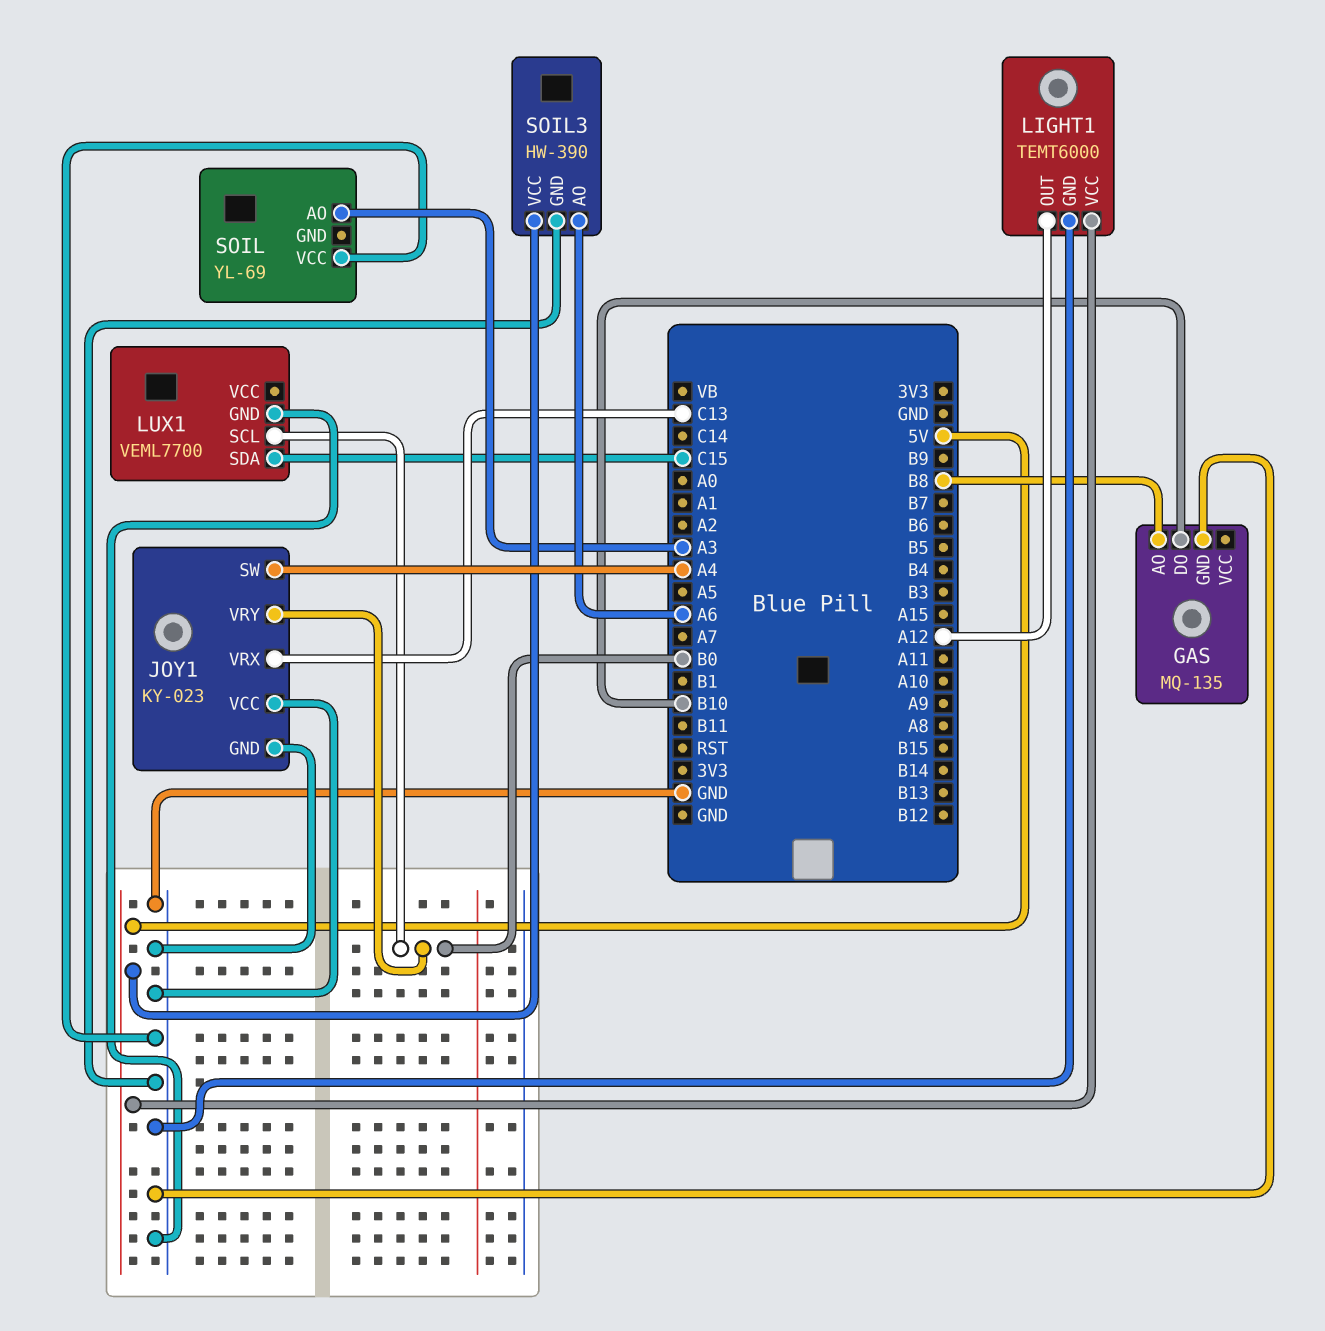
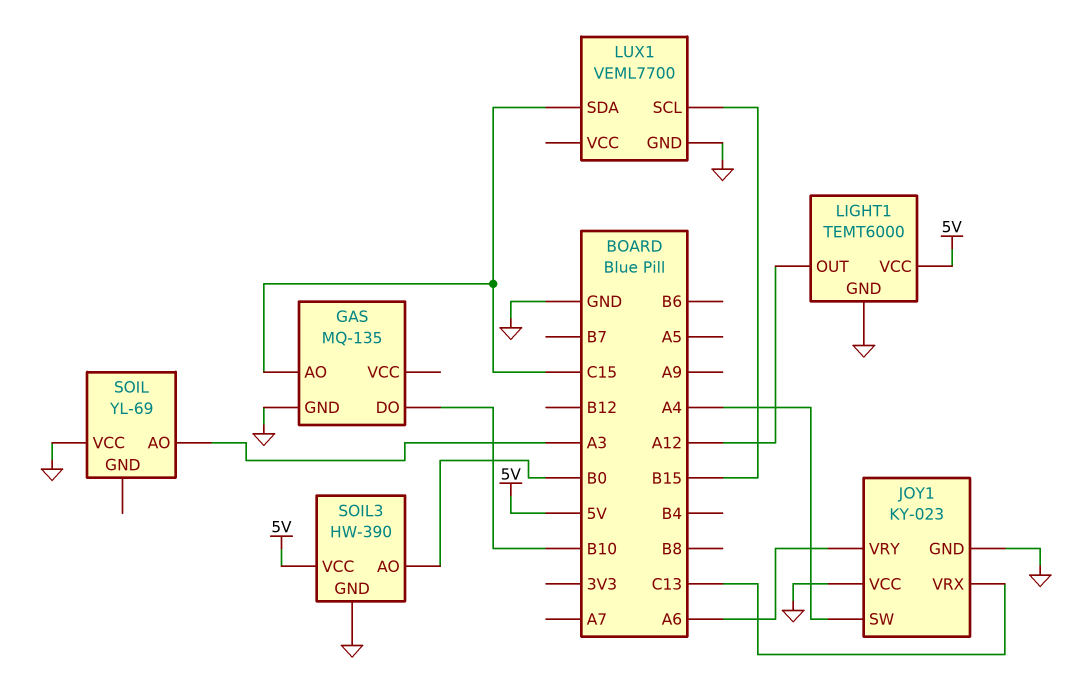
GAS pin AO: B8 -> C15
JOY1 pin VRY: B0 -> A6
LUX1 pin SCL: B0 -> B15
SOIL3 pin AO: A6 -> B0

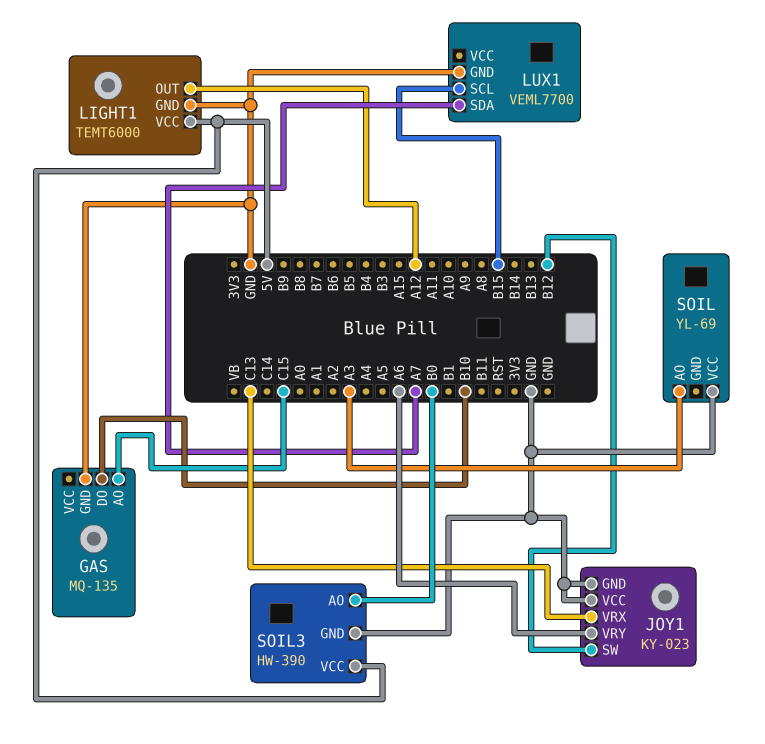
JOY1 pin SW: A4 -> B12
LUX1 pin SDA: C15 -> A7

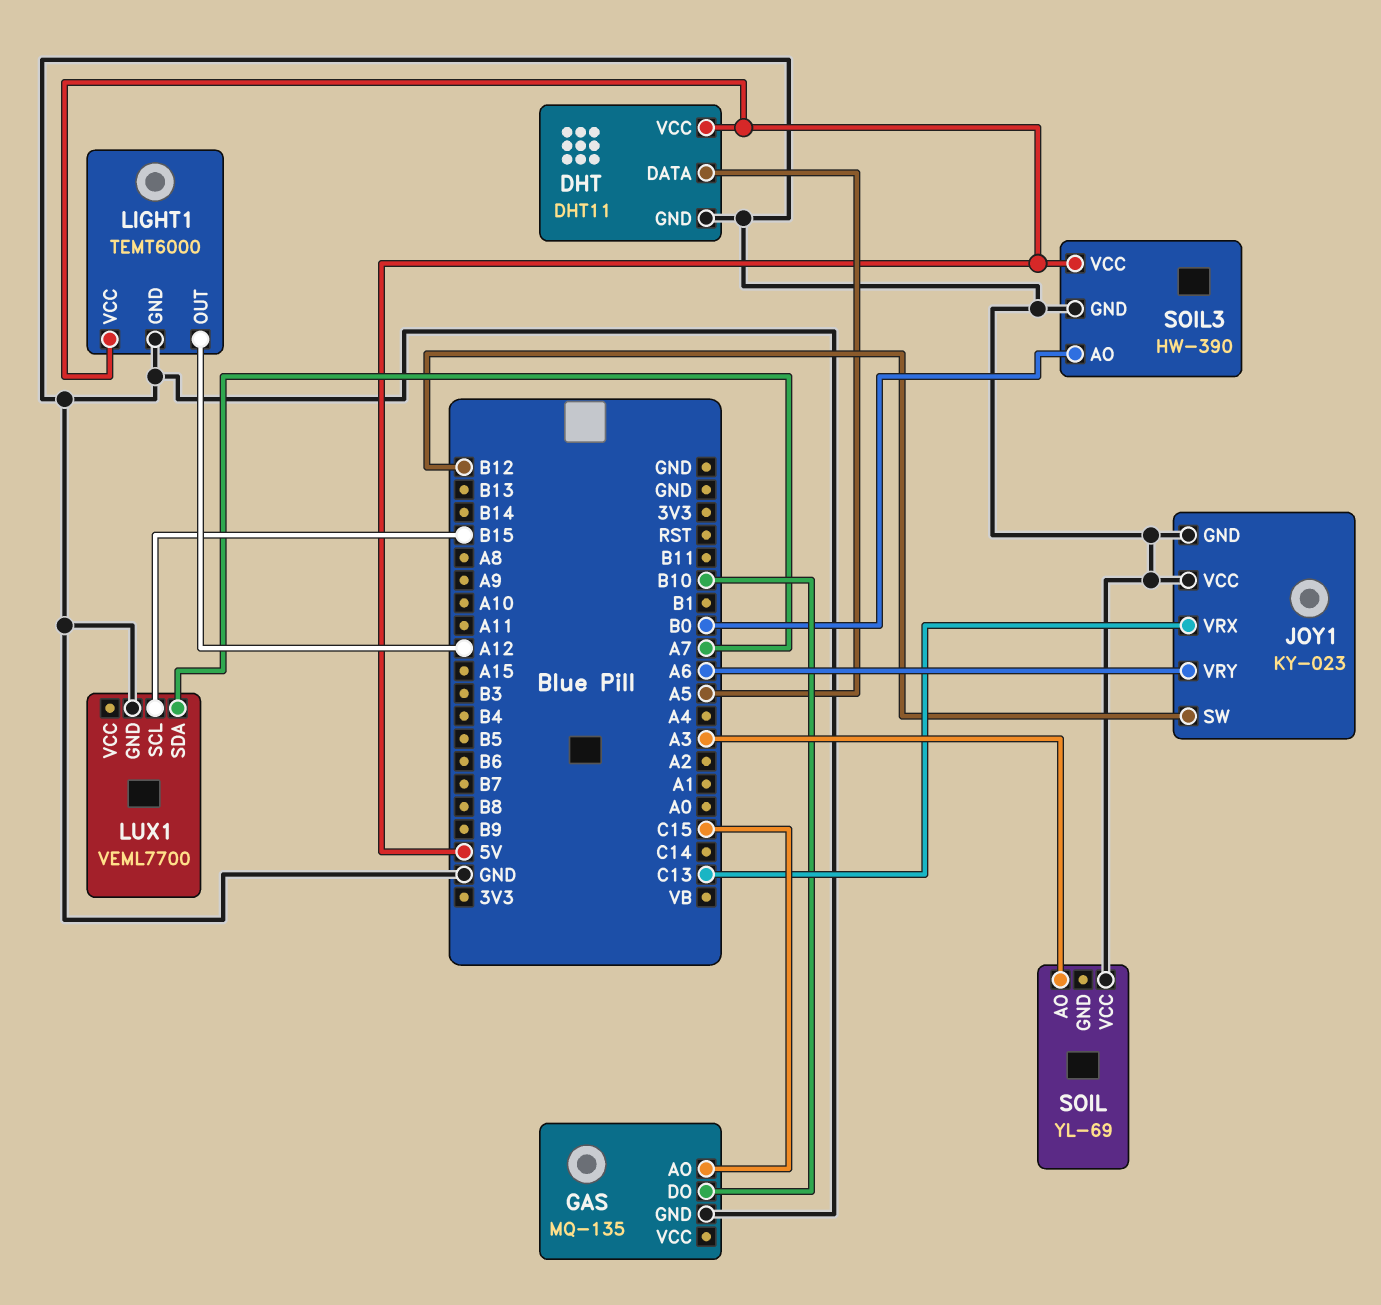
DHT: none -> DHT11
DHT pin DATA: none -> A5
DHT pin GND: none -> GND
DHT pin VCC: none -> 5V

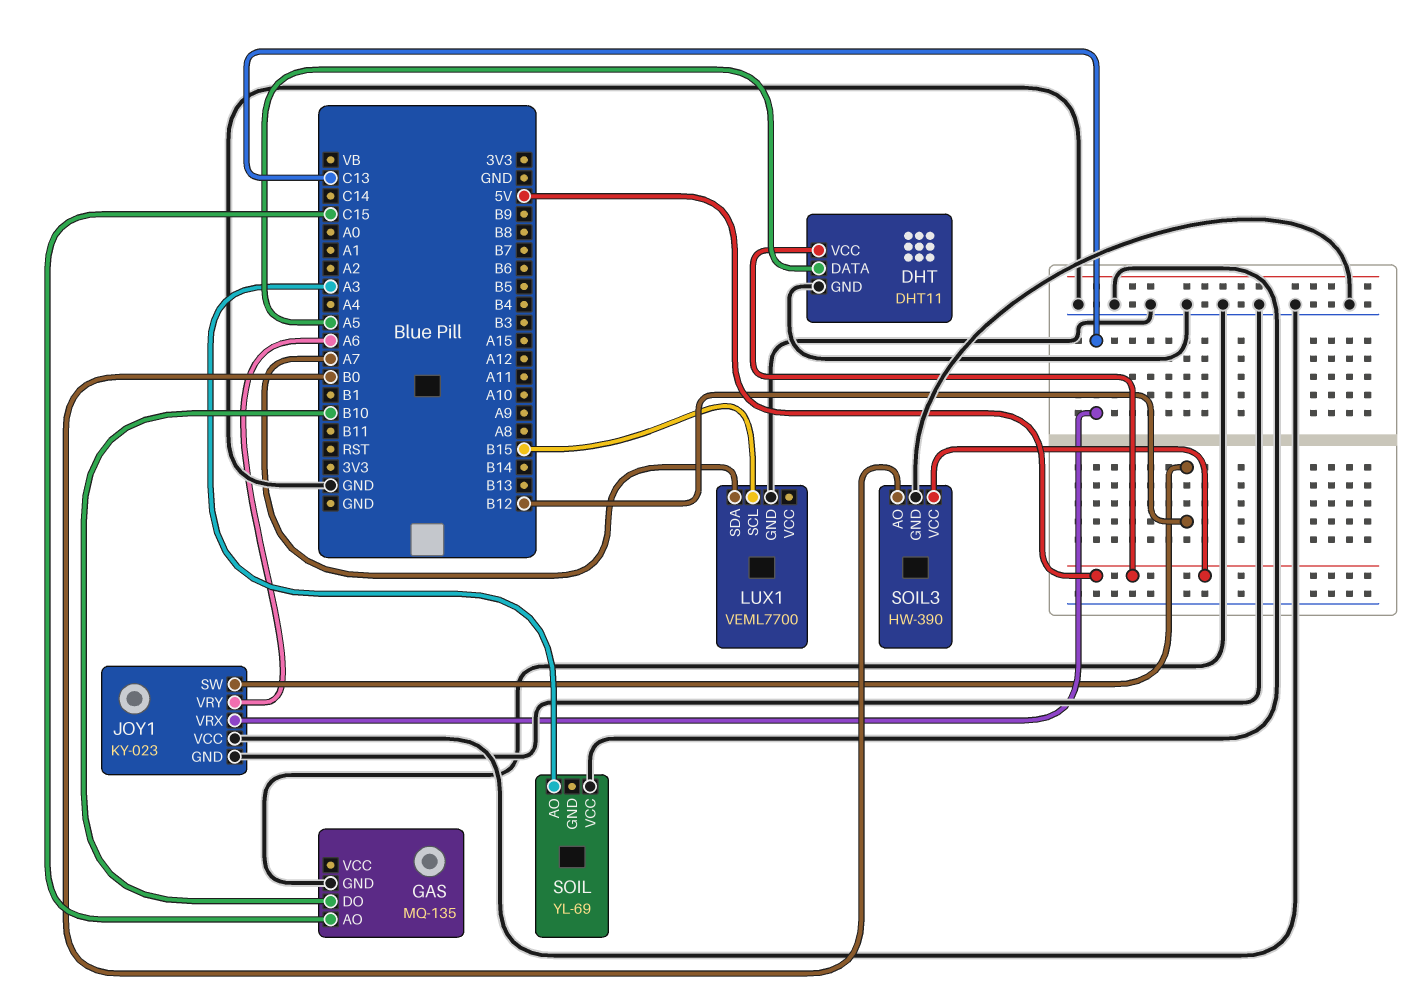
LIGHT1: TEMT6000 -> none
LIGHT1 pin GND: GND -> none
LIGHT1 pin OUT: A12 -> none
LIGHT1 pin VCC: 5V -> none

